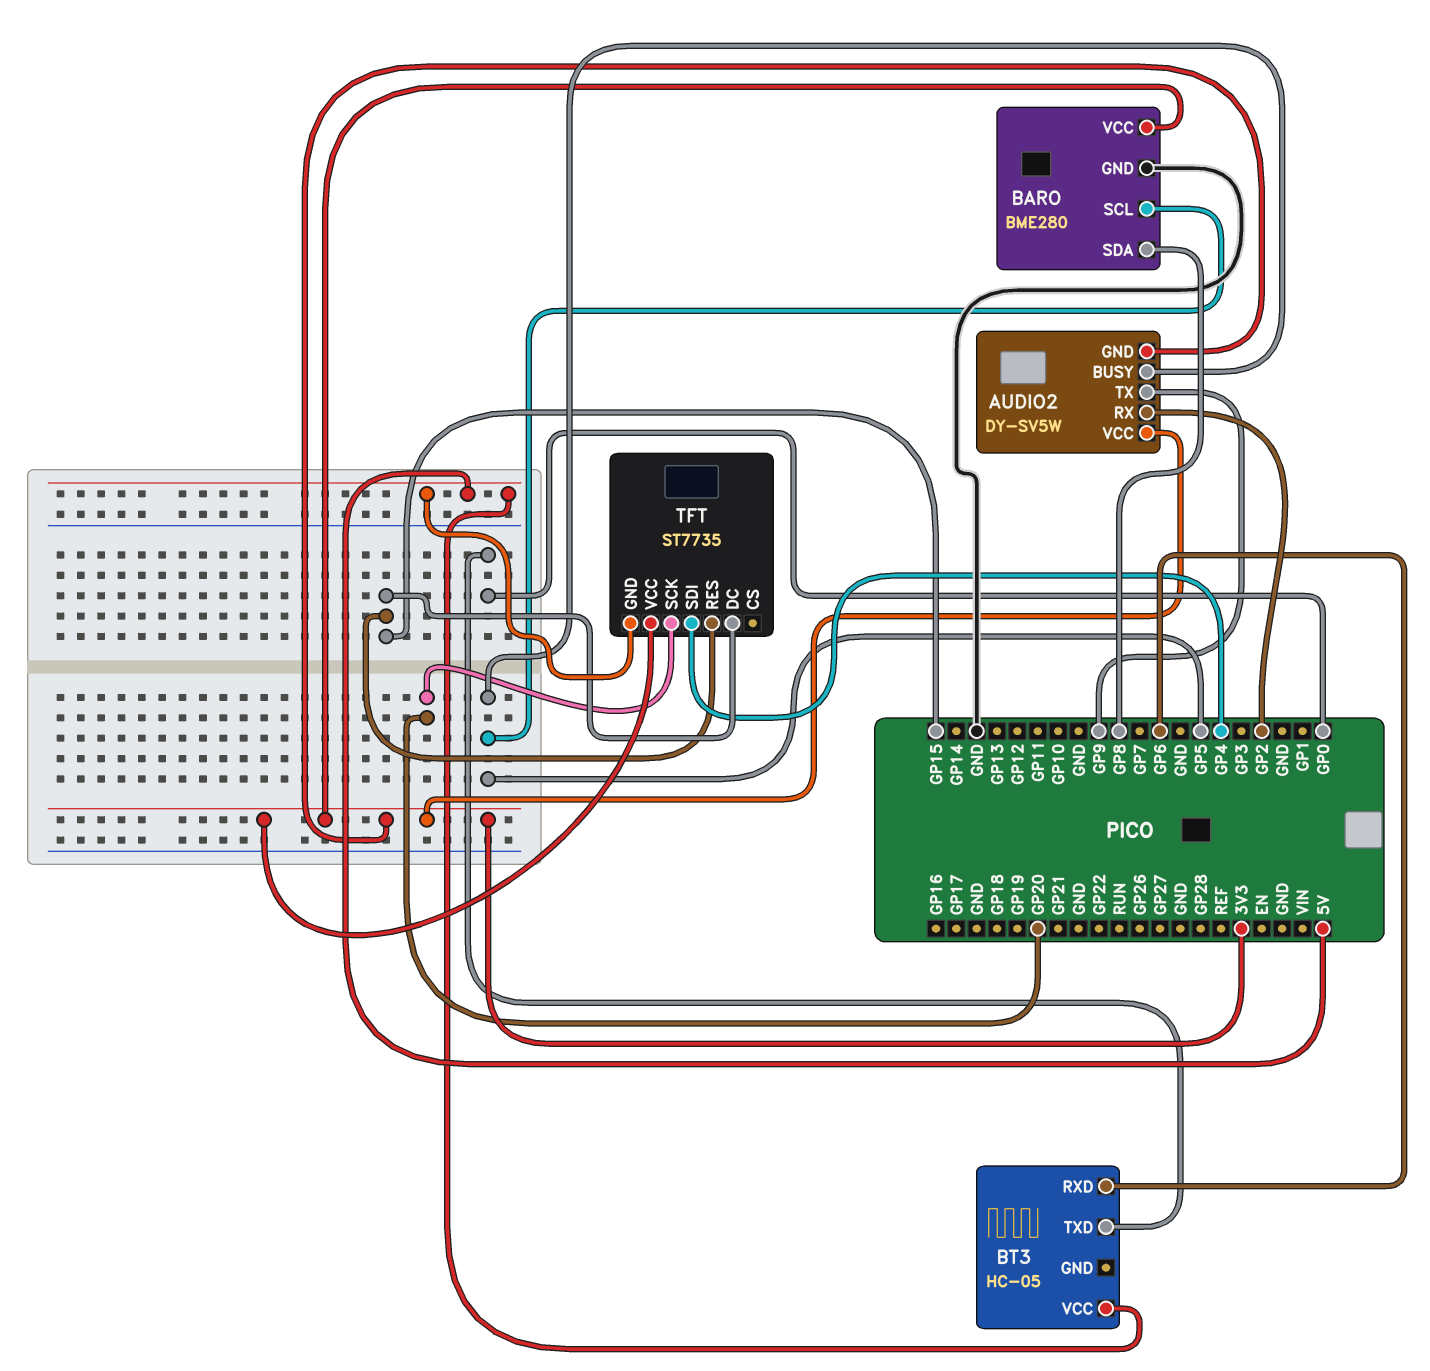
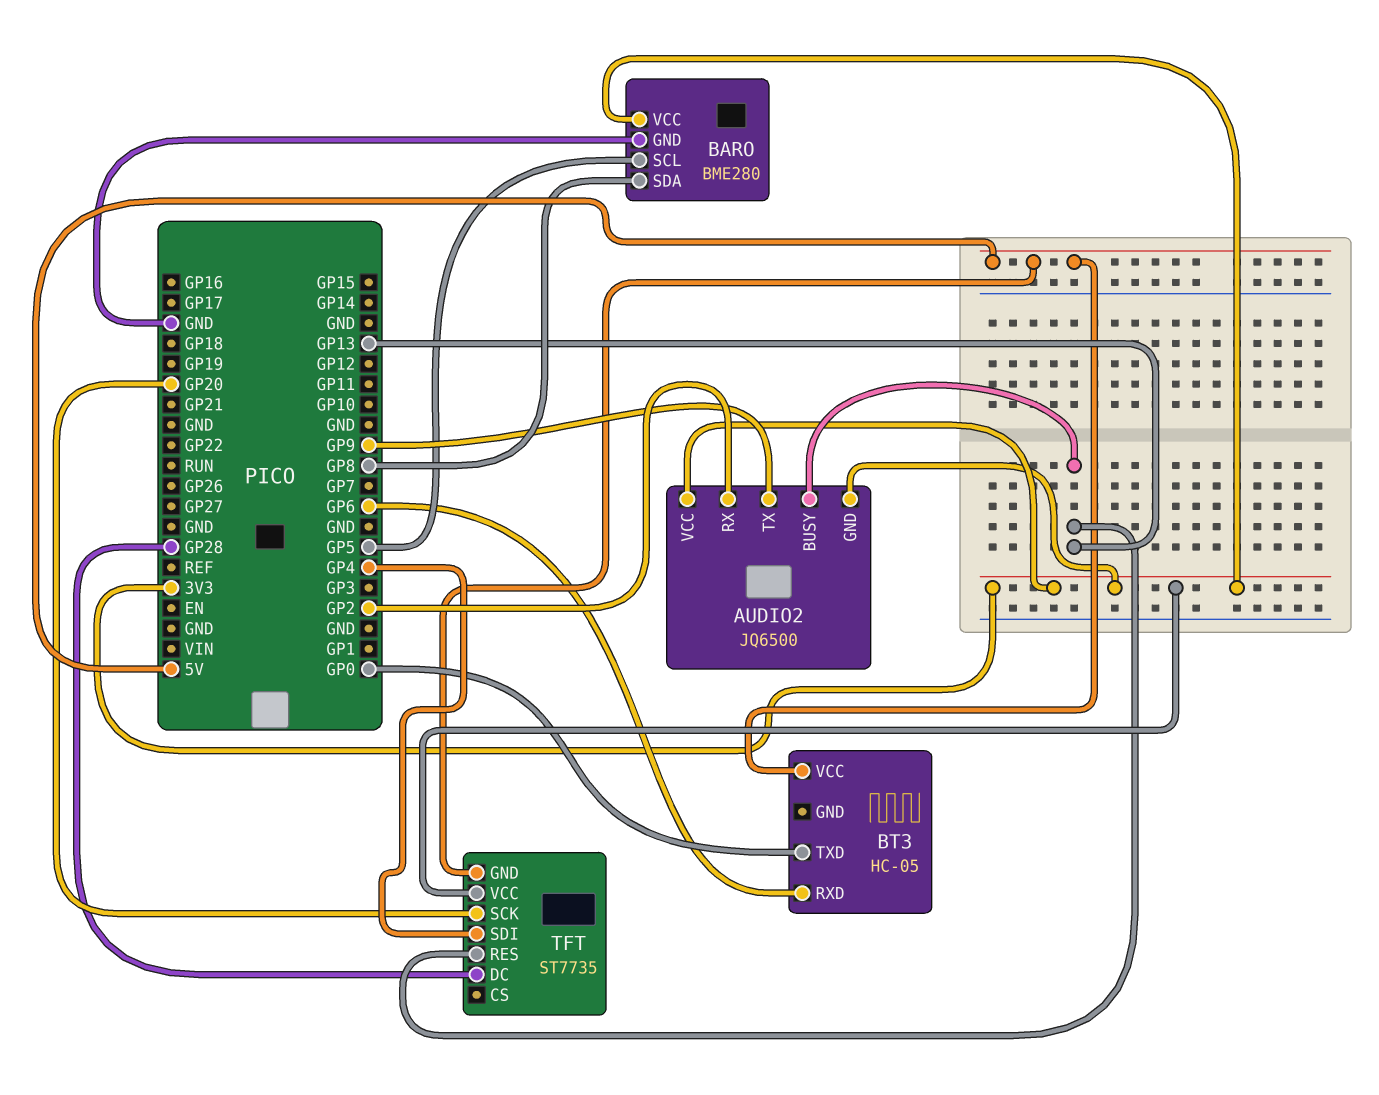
AUDIO2: DY-SV5W -> JQ6500
AUDIO2 pin BUSY: GP5 -> GP13
TFT pin DC: GP15 -> GP28
TFT pin RES: GP15 -> GP13

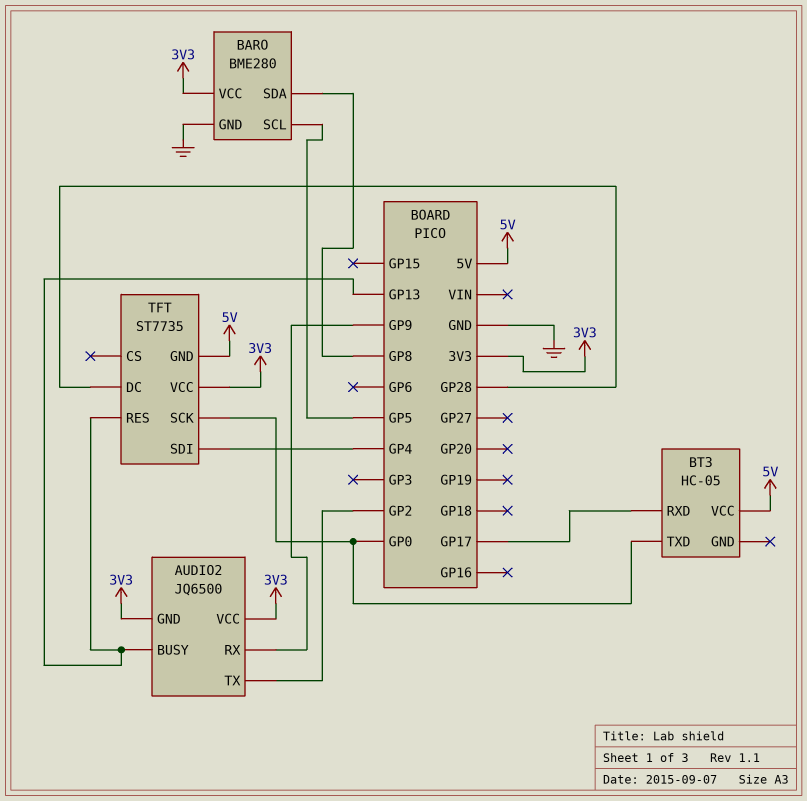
AUDIO2 pin RX: GP2 -> GP9
AUDIO2 pin TX: GP9 -> GP2
BT3 pin RXD: GP6 -> GP17
TFT pin SCK: GP20 -> GP0

